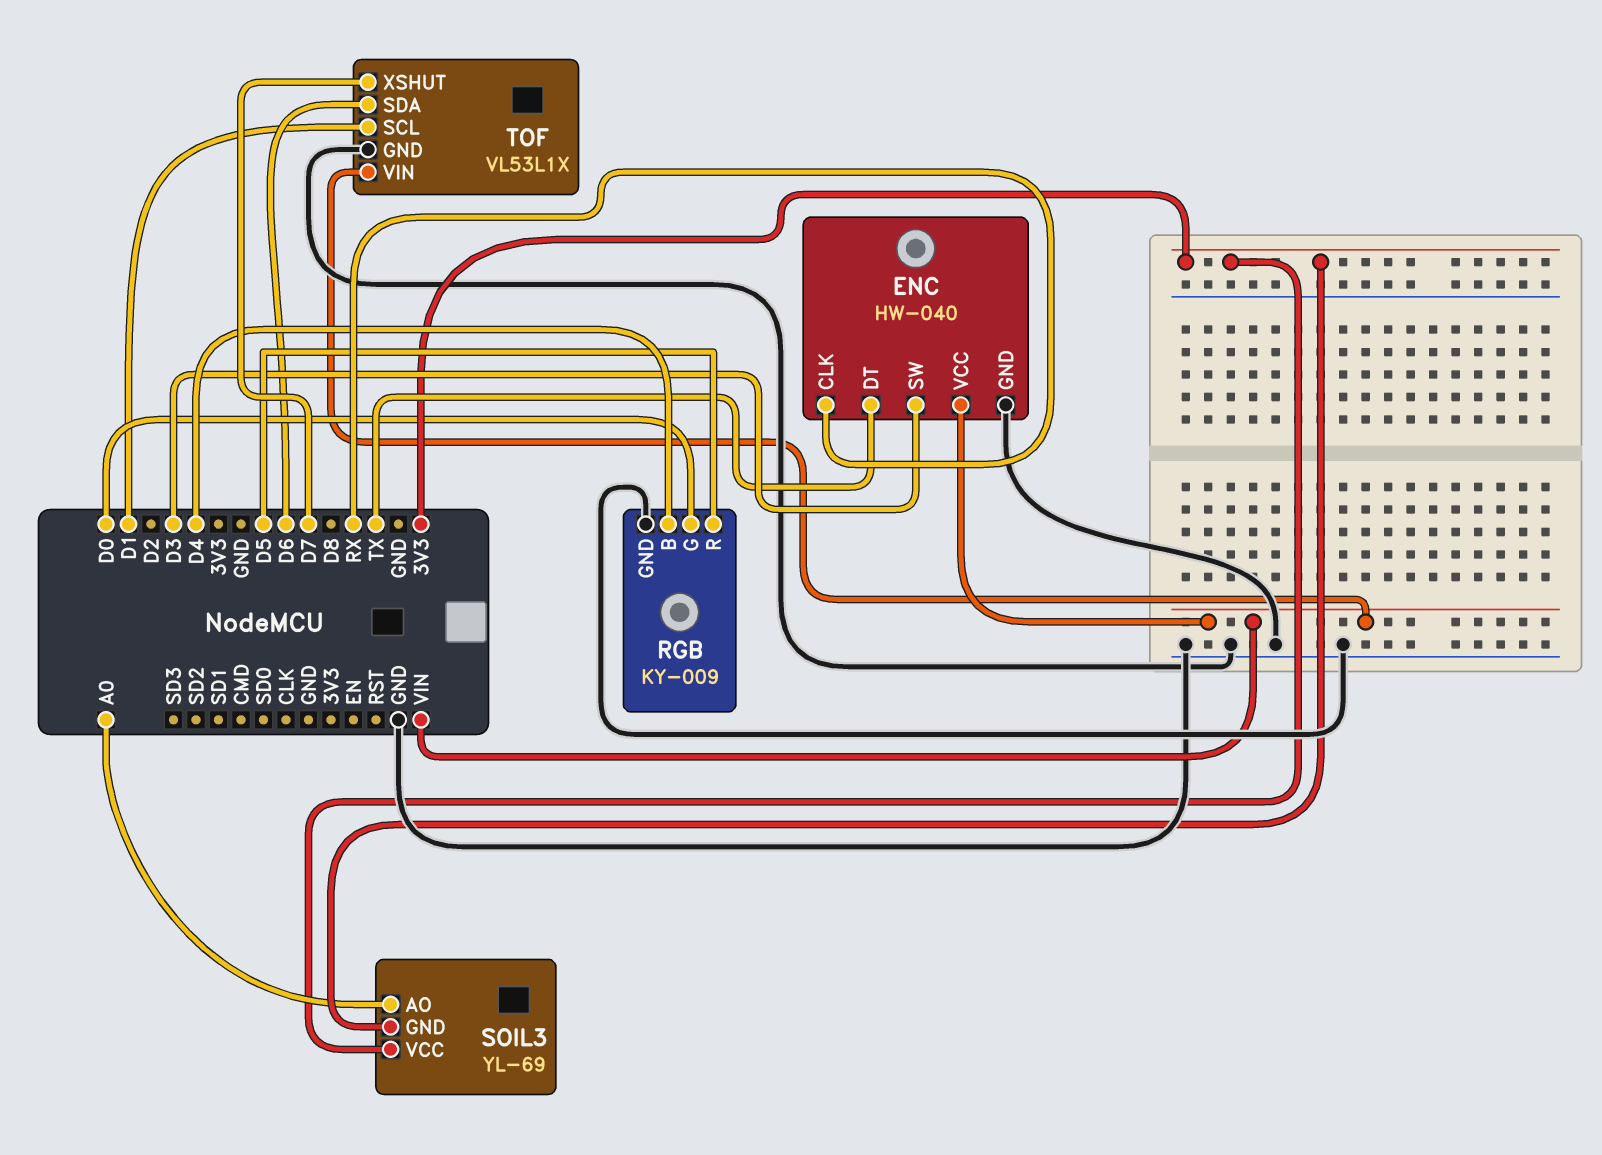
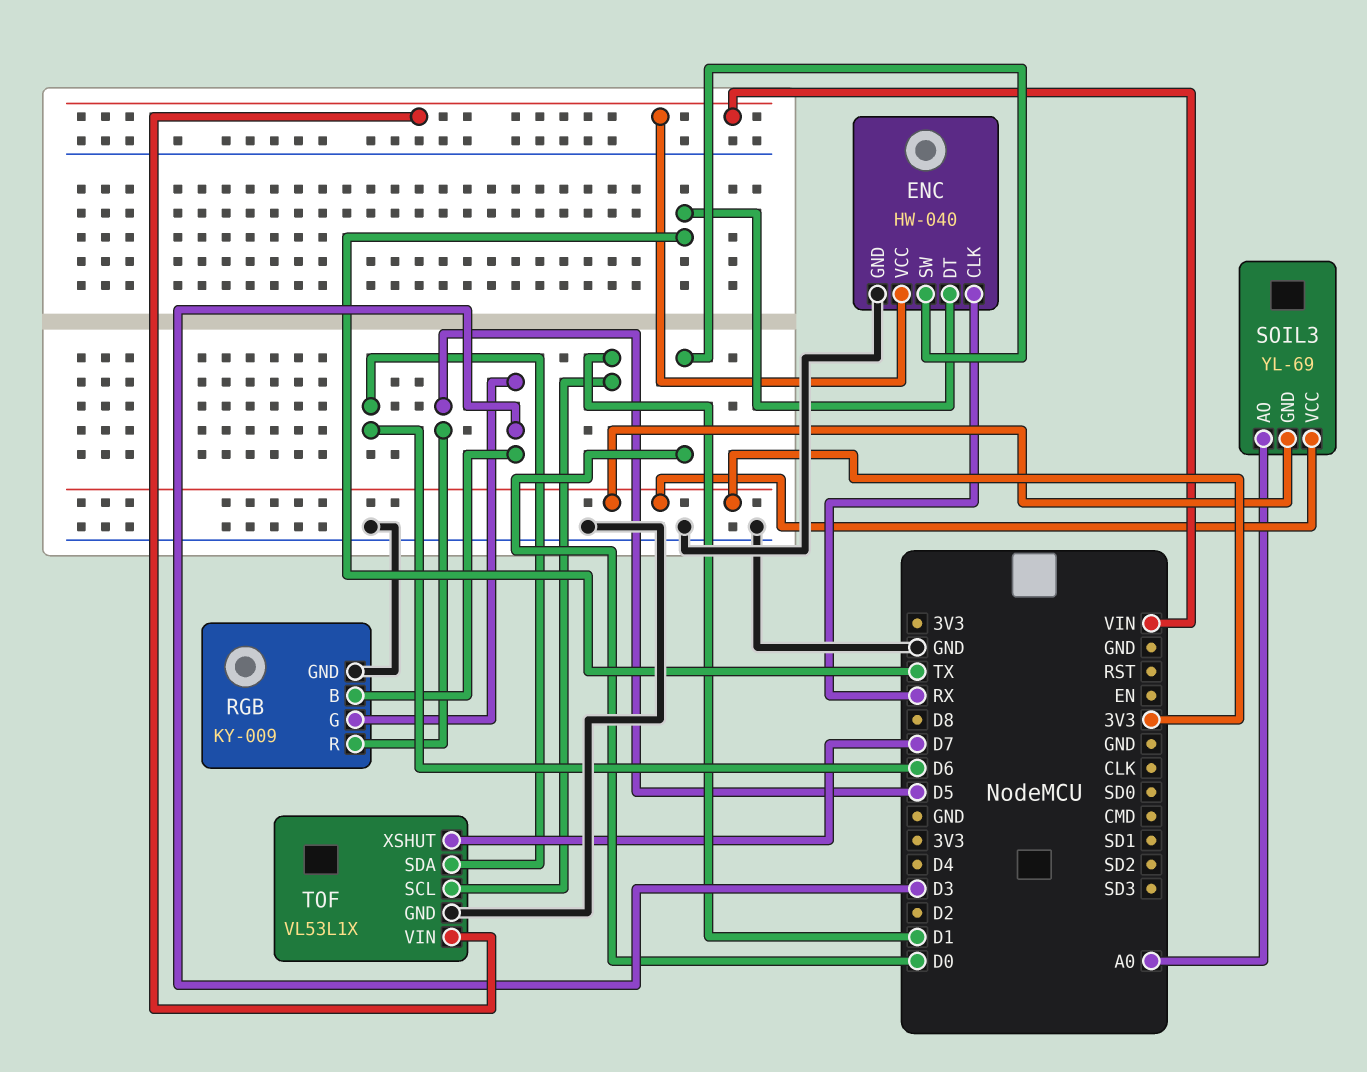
ENC pin SW: D3 -> D0
RGB pin B: D4 -> D3
RGB pin G: D0 -> D3

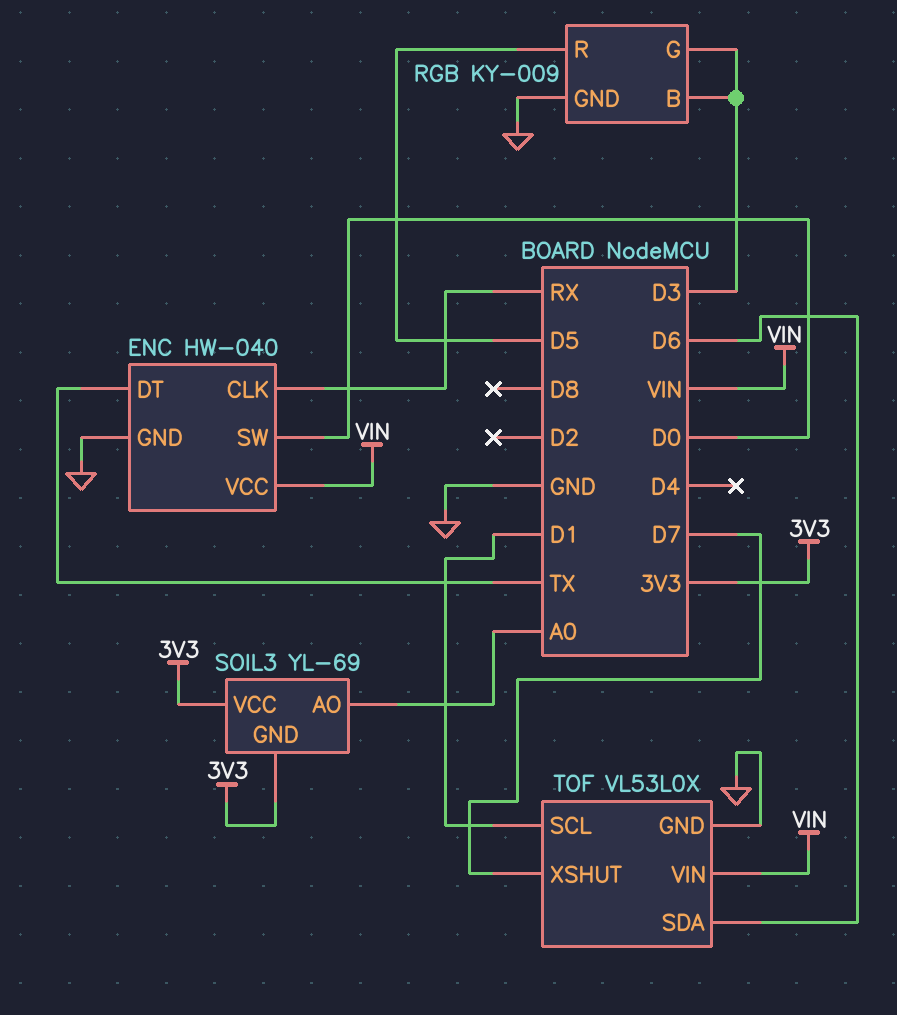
TOF: VL53L1X -> VL53L0X

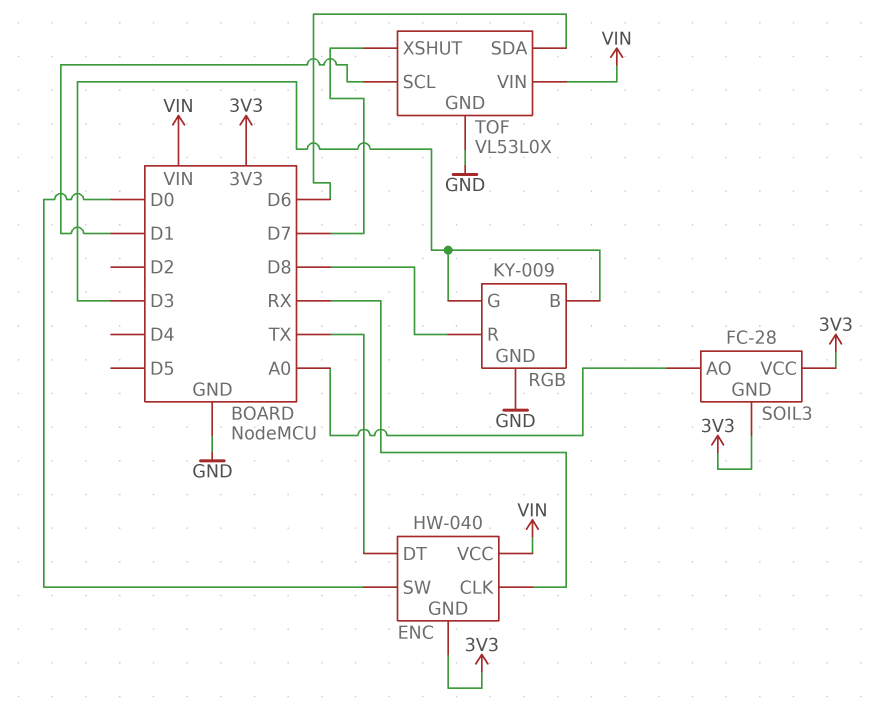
ENC pin GND: GND -> 3V3
RGB pin R: D5 -> D8
SOIL3: YL-69 -> FC-28

